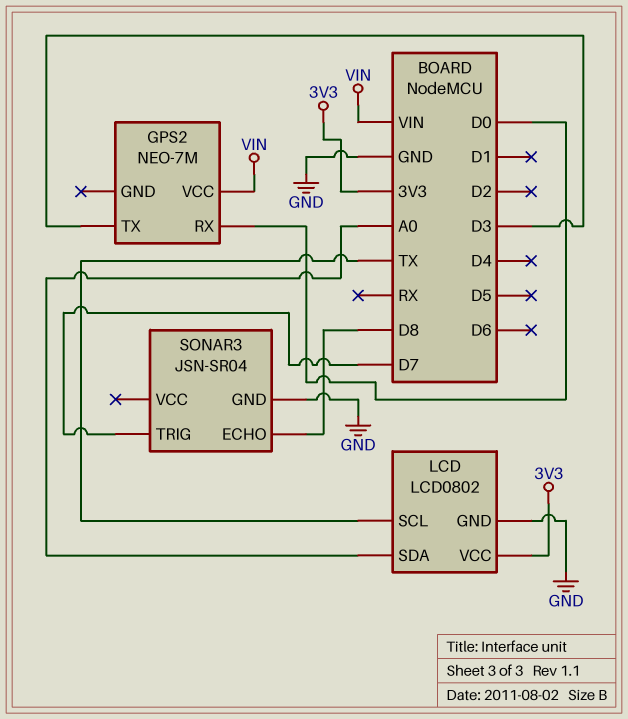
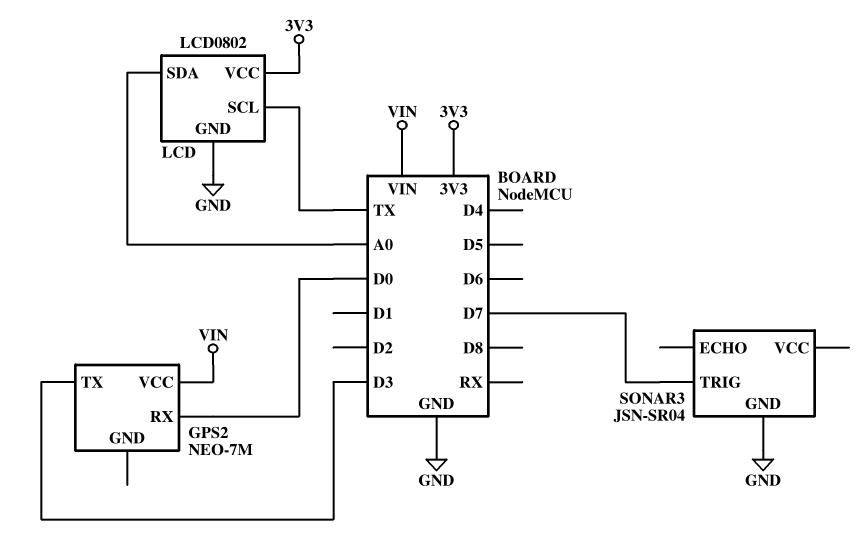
SONAR3 pin ECHO: D8 -> none

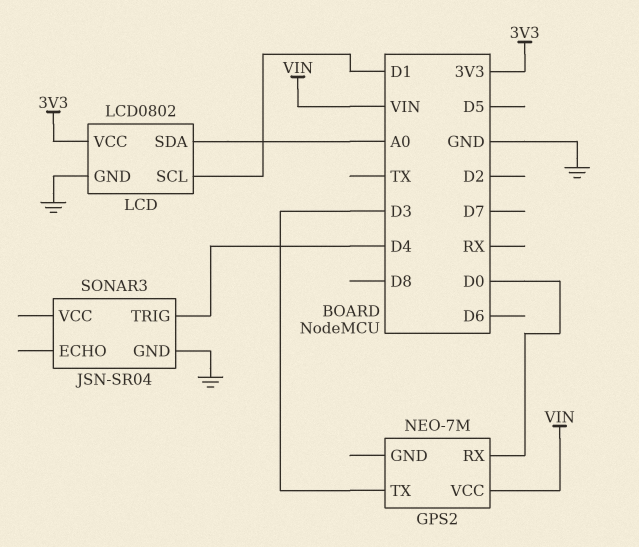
LCD pin SCL: TX -> D1
SONAR3 pin TRIG: D7 -> D4

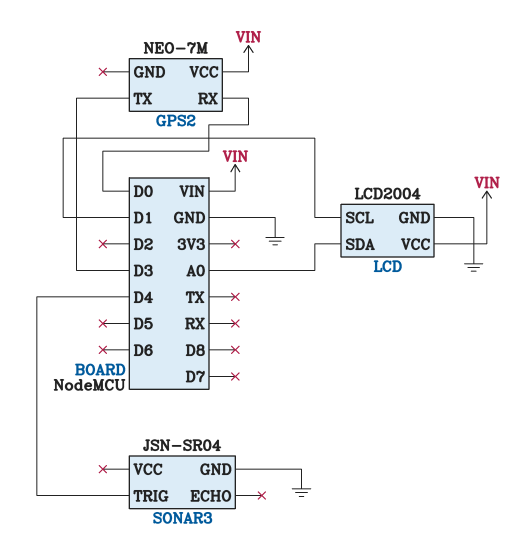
LCD: LCD0802 -> LCD2004
LCD pin VCC: 3V3 -> VIN

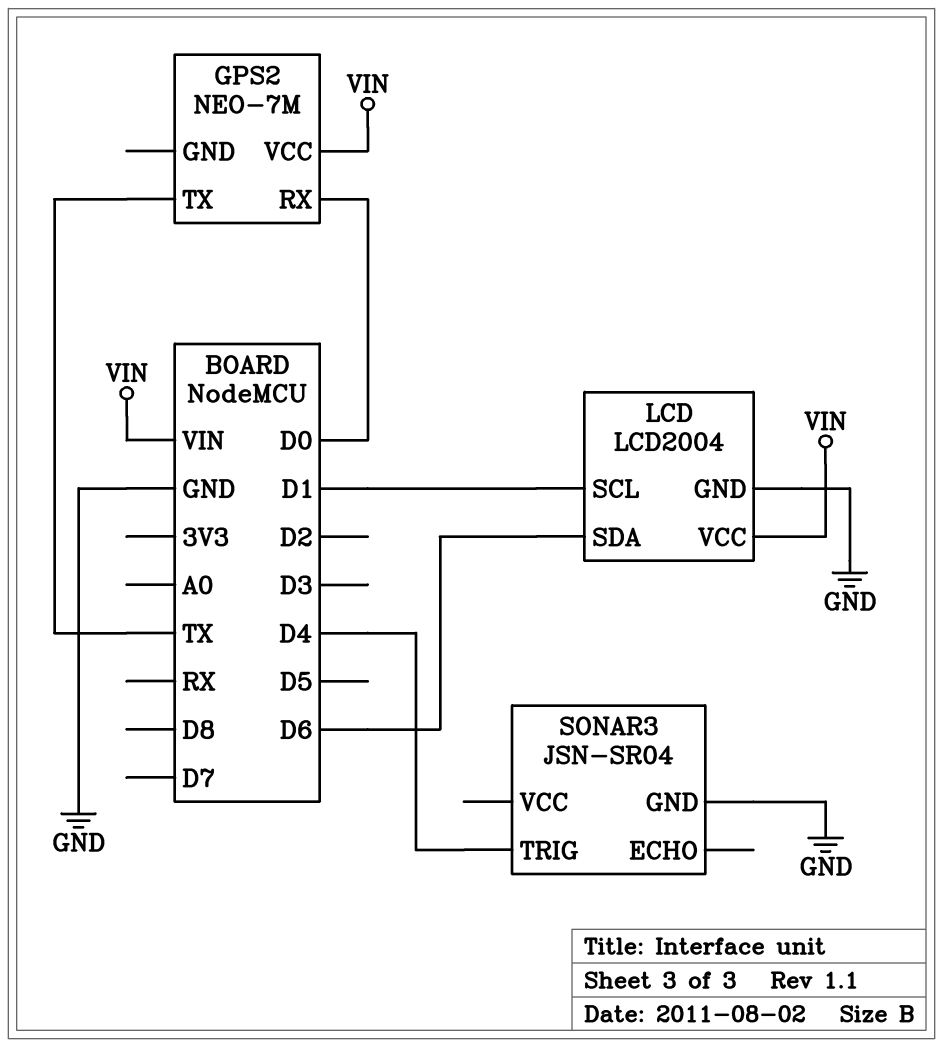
GPS2 pin TX: D3 -> TX
LCD pin SDA: A0 -> D6

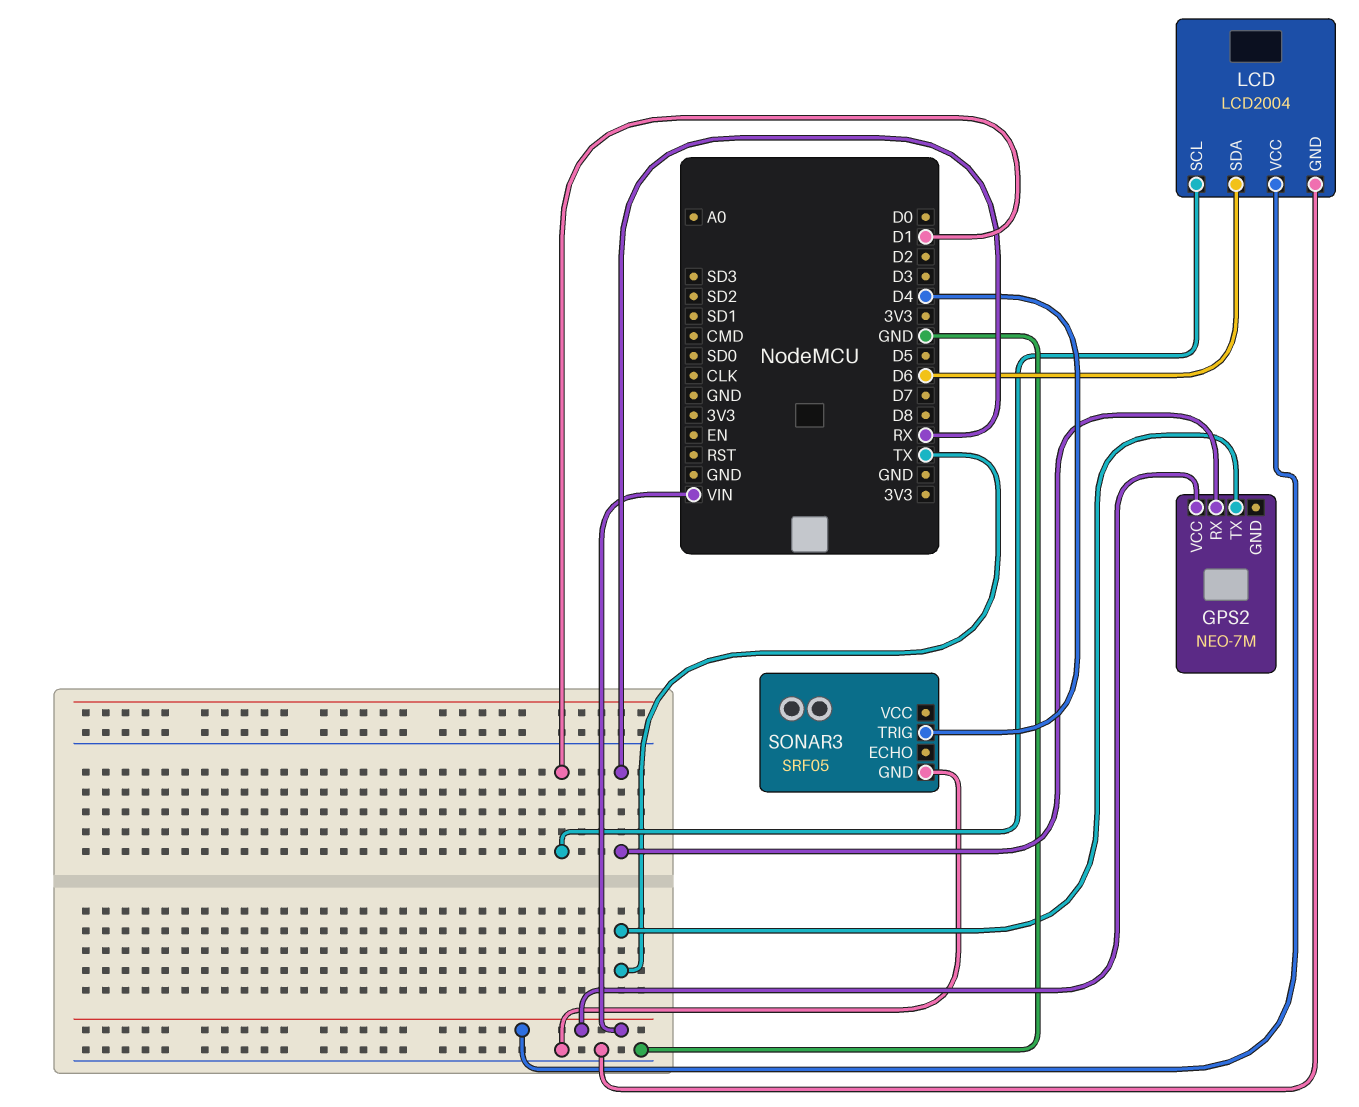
GPS2 pin RX: D0 -> RX
SONAR3: JSN-SR04 -> SRF05

